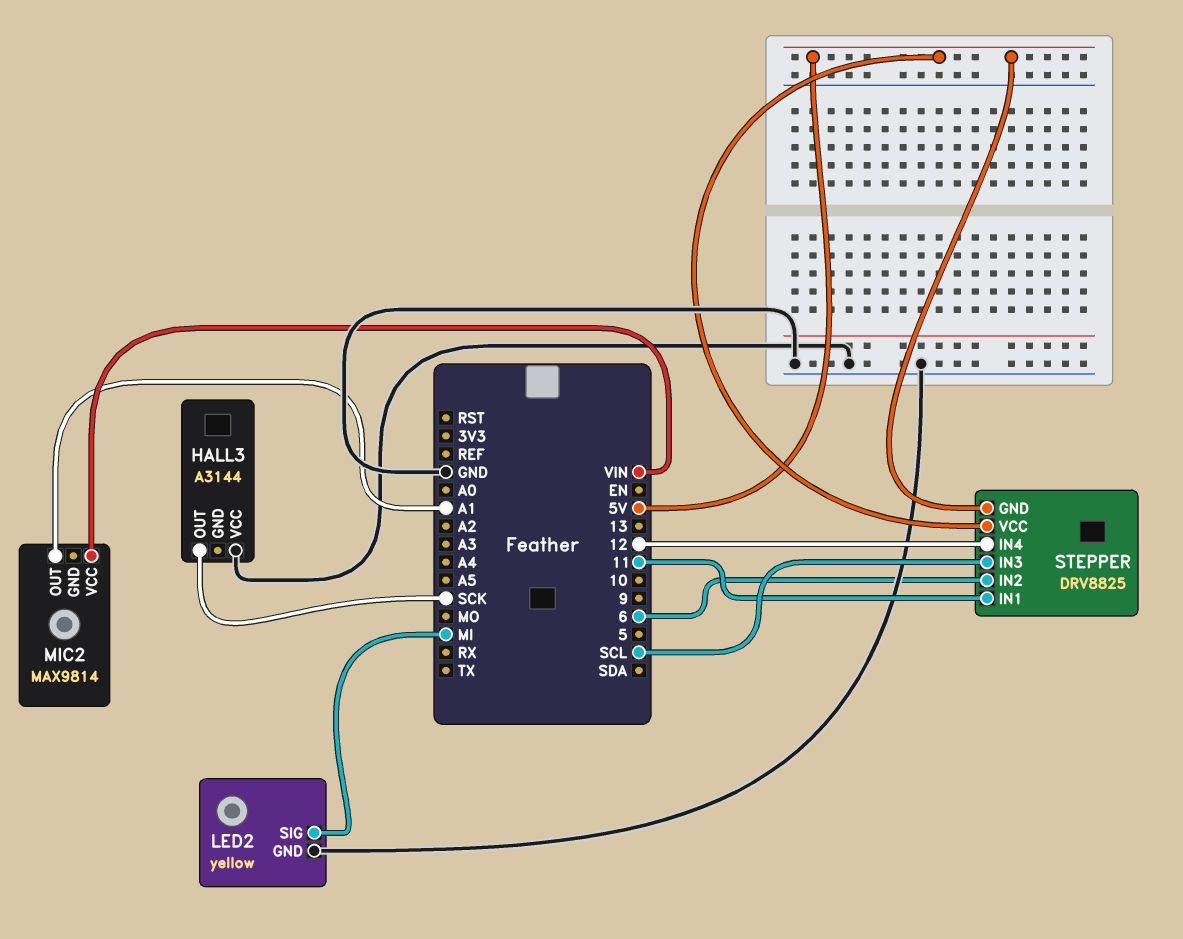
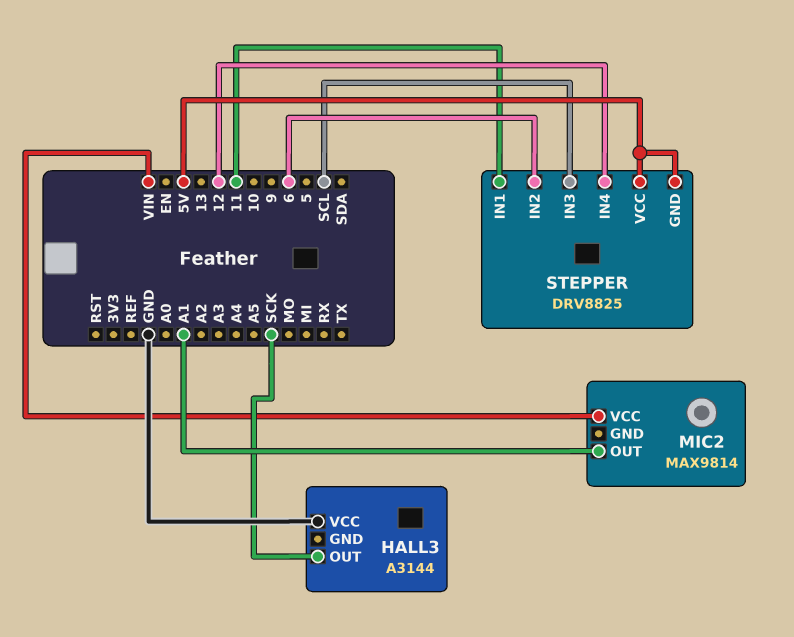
LED2: yellow -> none
LED2 pin GND: GND -> none
LED2 pin SIG: MI -> none

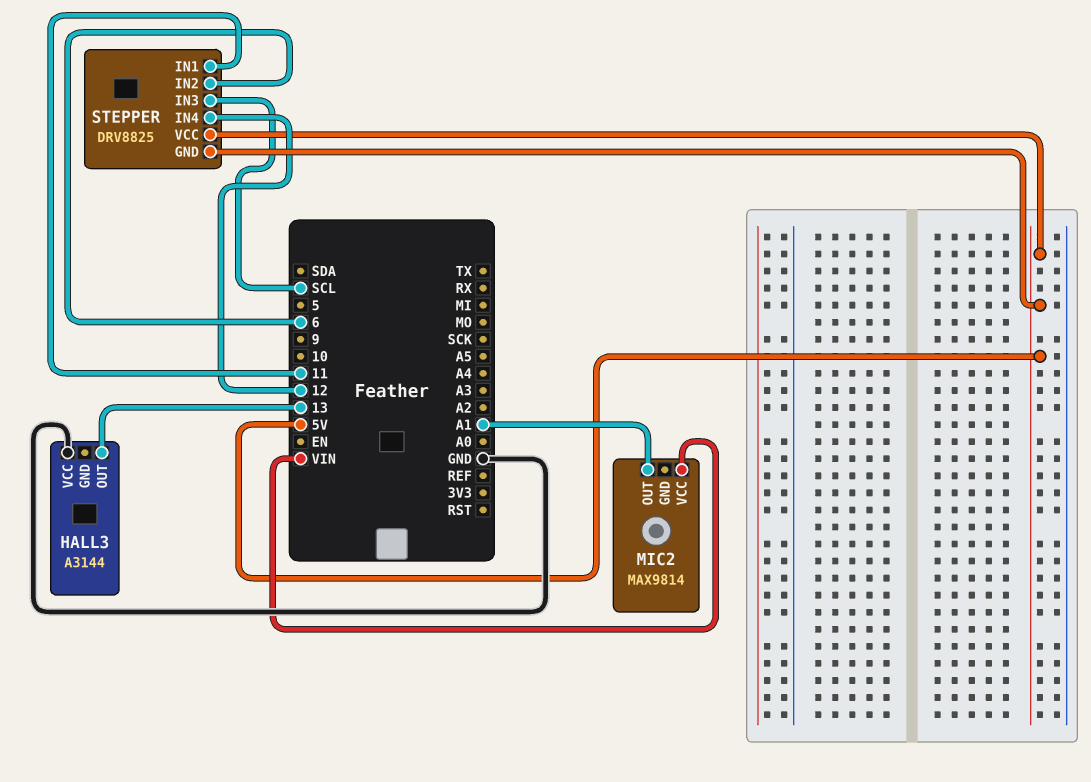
HALL3 pin OUT: SCK -> 13

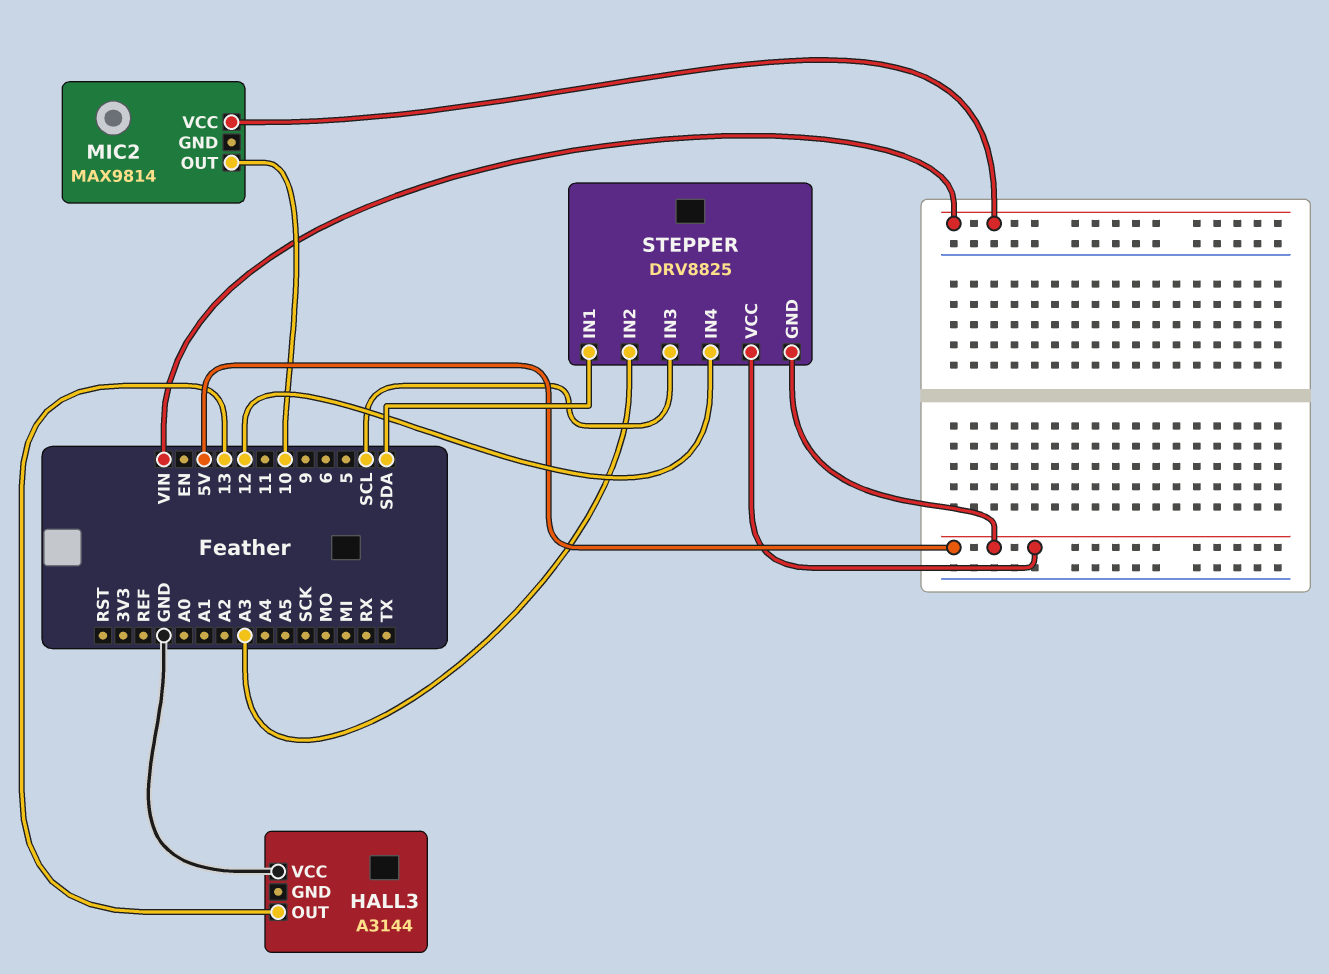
MIC2 pin OUT: A1 -> 10
STEPPER pin IN1: 11 -> SDA
STEPPER pin IN2: 6 -> A3

